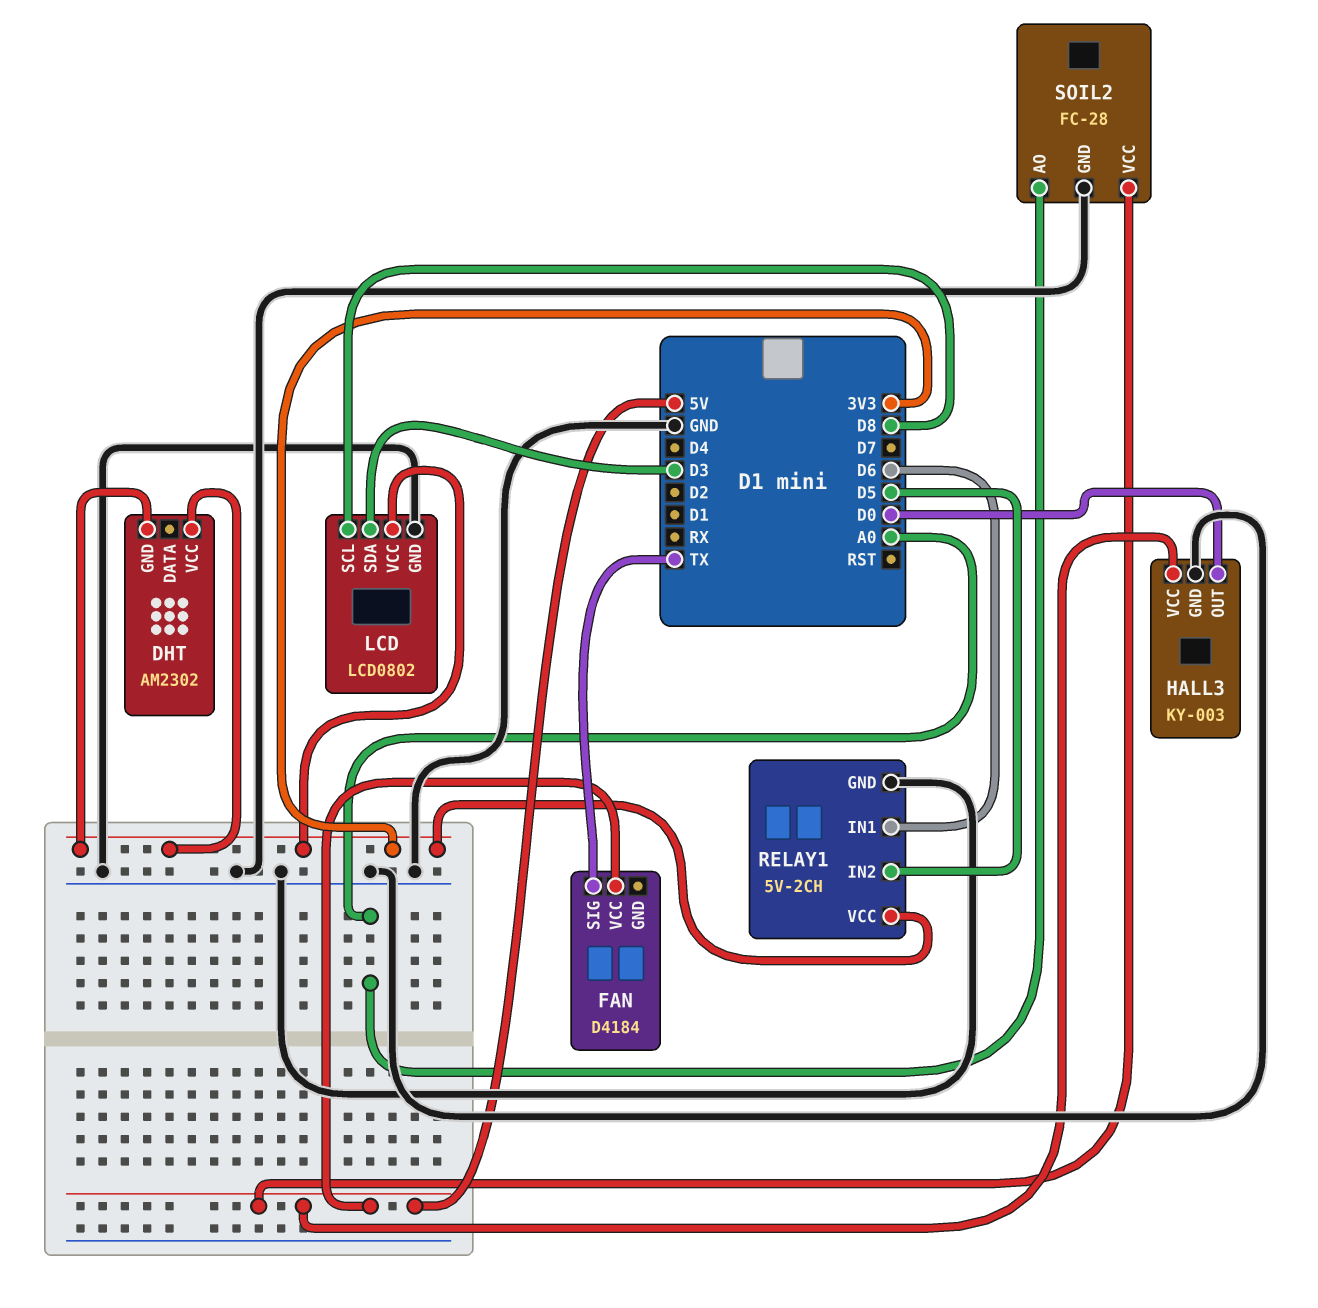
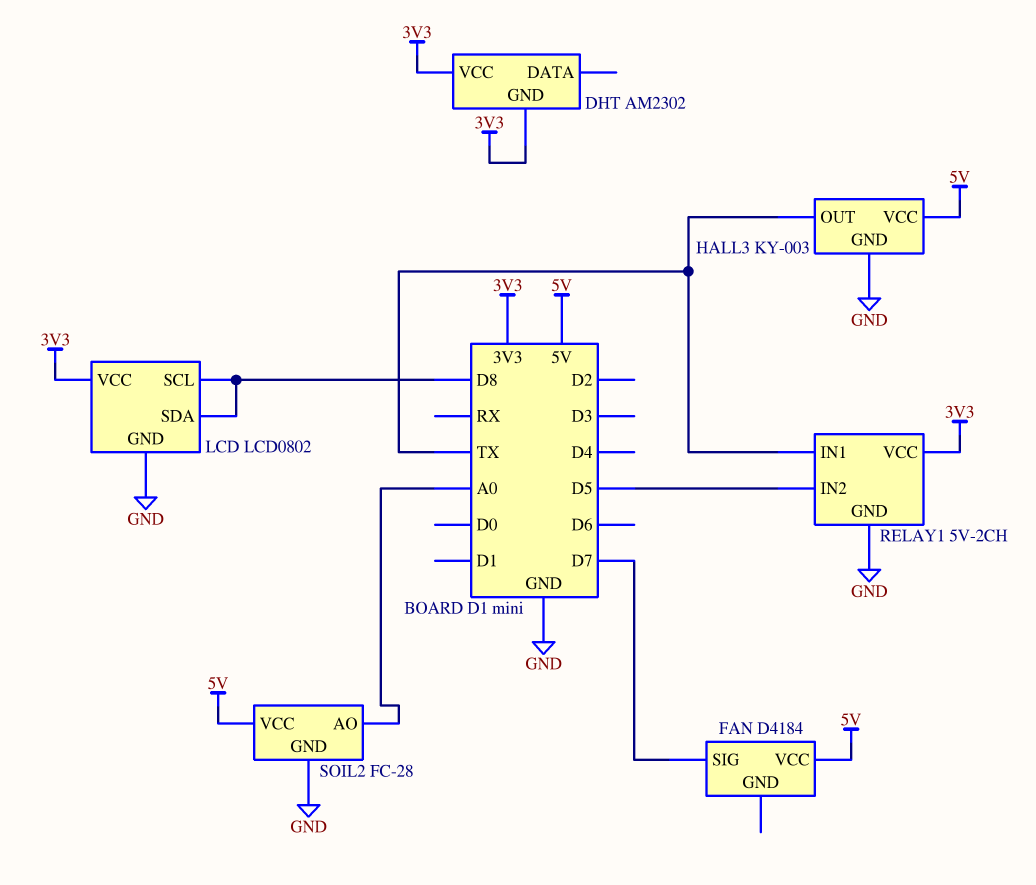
FAN pin SIG: TX -> D7
HALL3 pin OUT: D0 -> TX
LCD pin SDA: D3 -> D8
RELAY1 pin IN1: D6 -> TX

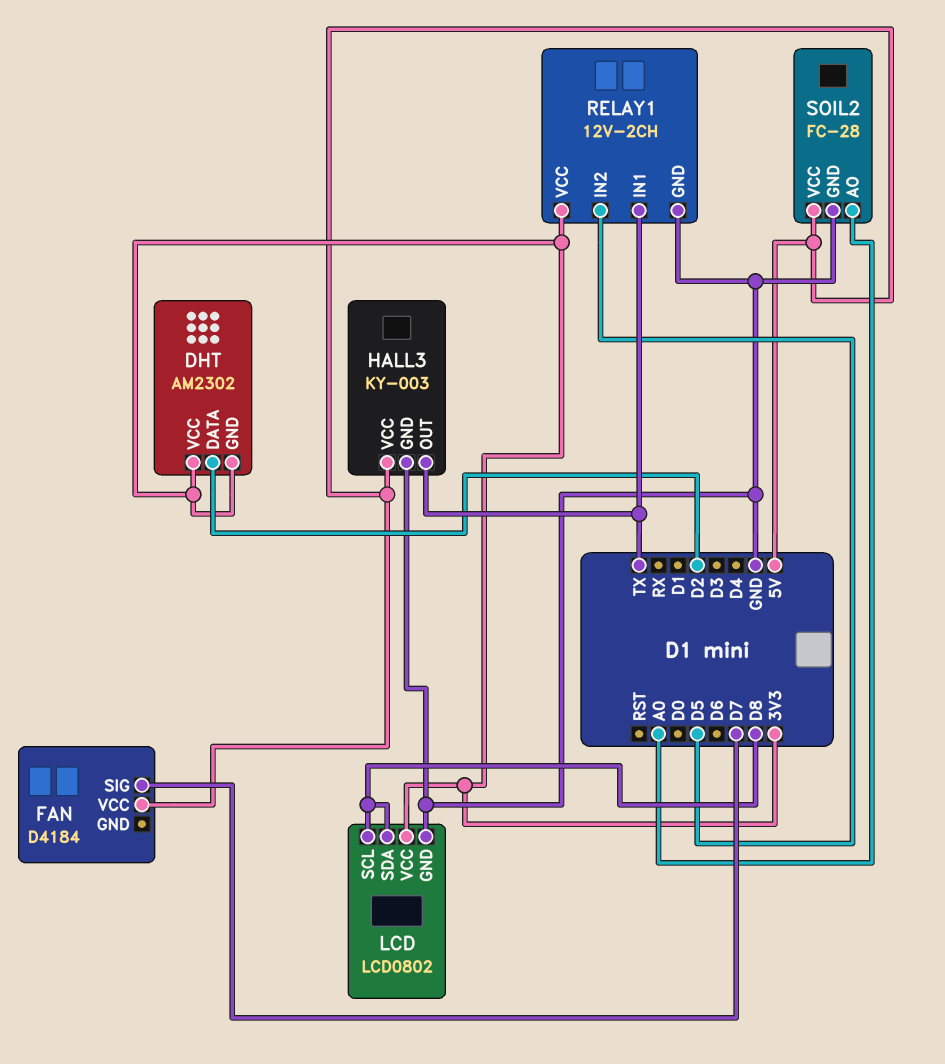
DHT pin DATA: none -> D2
RELAY1: 5V-2CH -> 12V-2CH

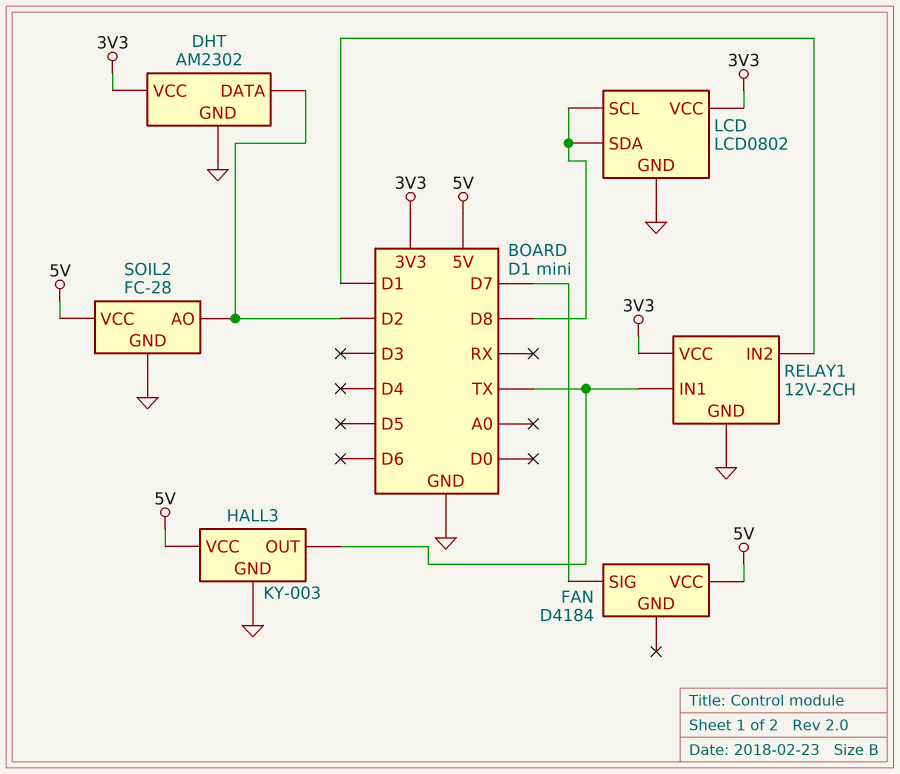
DHT pin GND: 3V3 -> GND
RELAY1 pin IN2: D5 -> D1
SOIL2 pin AO: A0 -> D2

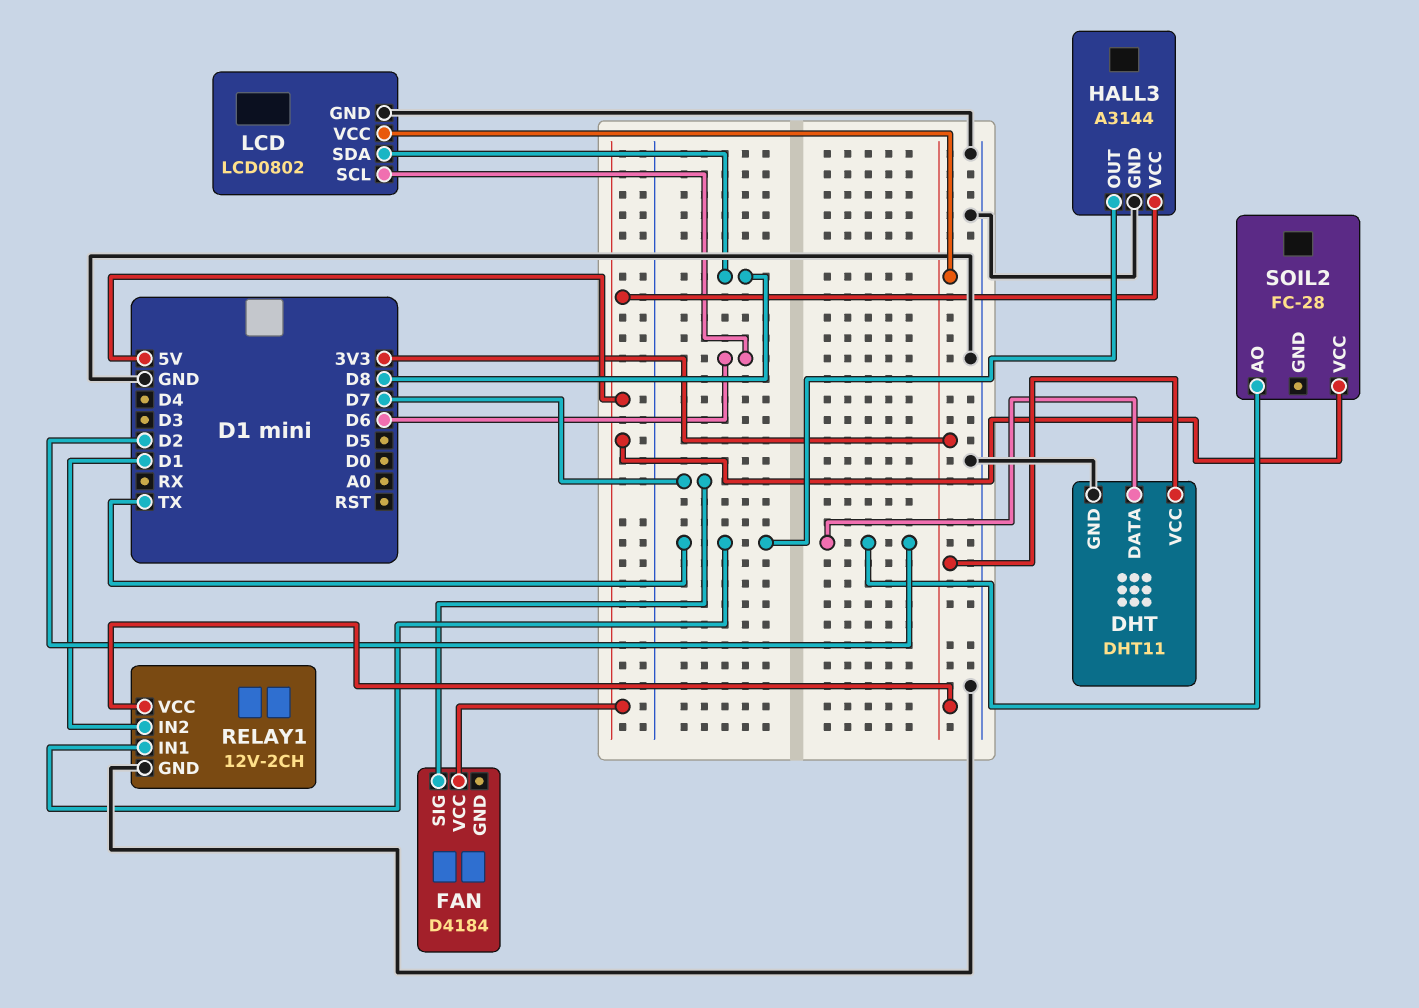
DHT: AM2302 -> DHT11
HALL3: KY-003 -> A3144
LCD pin SCL: D8 -> D6
SOIL2 pin GND: GND -> none

